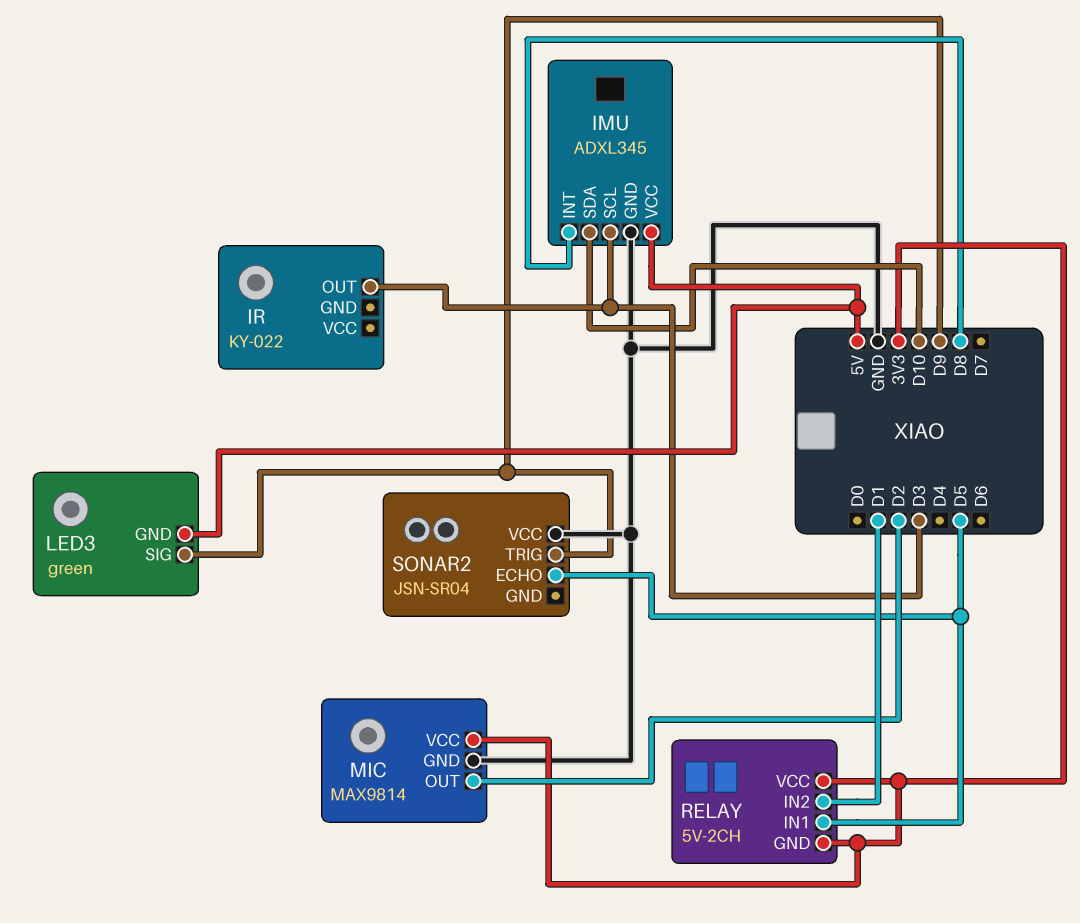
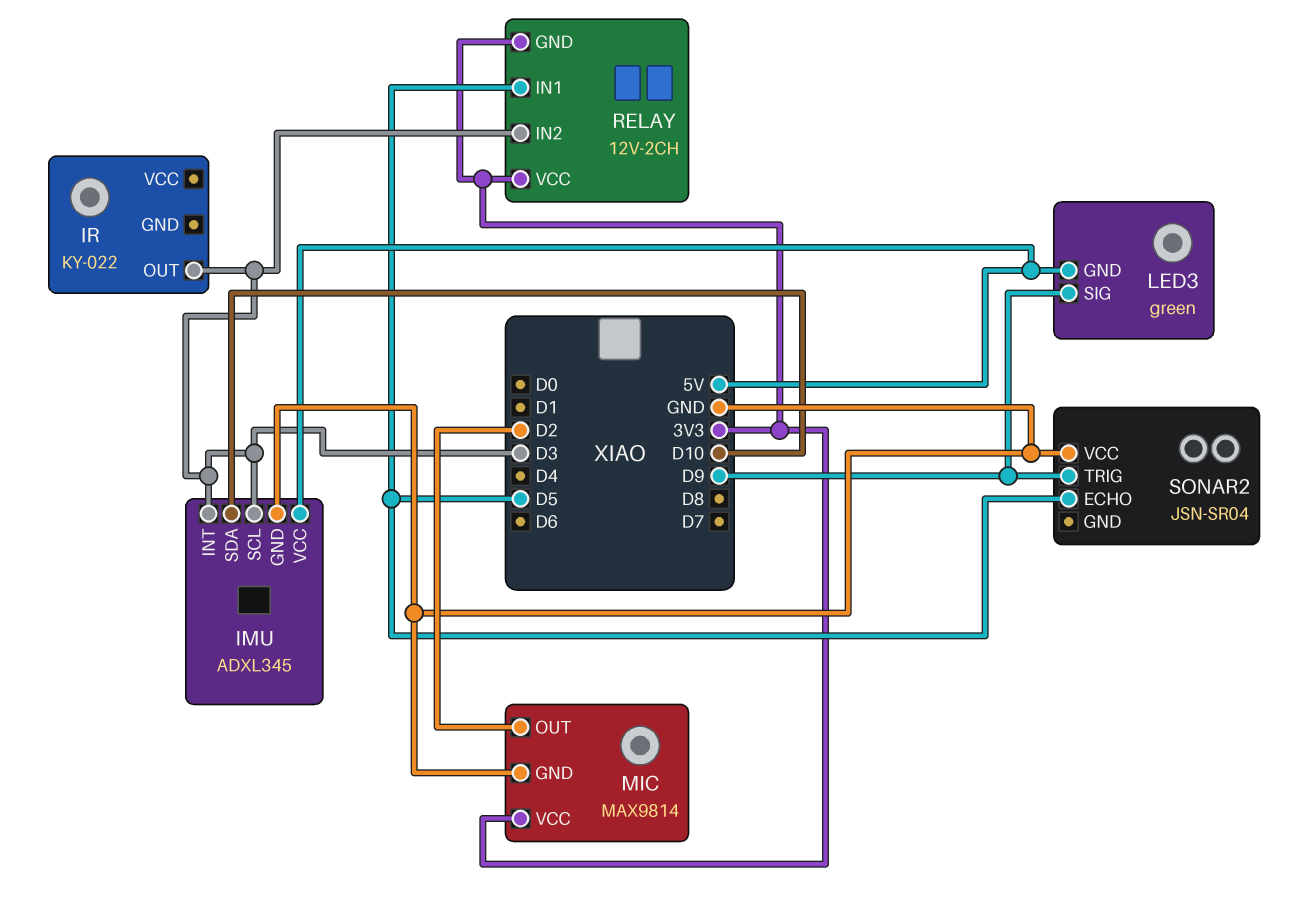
IMU pin INT: D8 -> D3
RELAY: 5V-2CH -> 12V-2CH
RELAY pin IN2: D1 -> D3

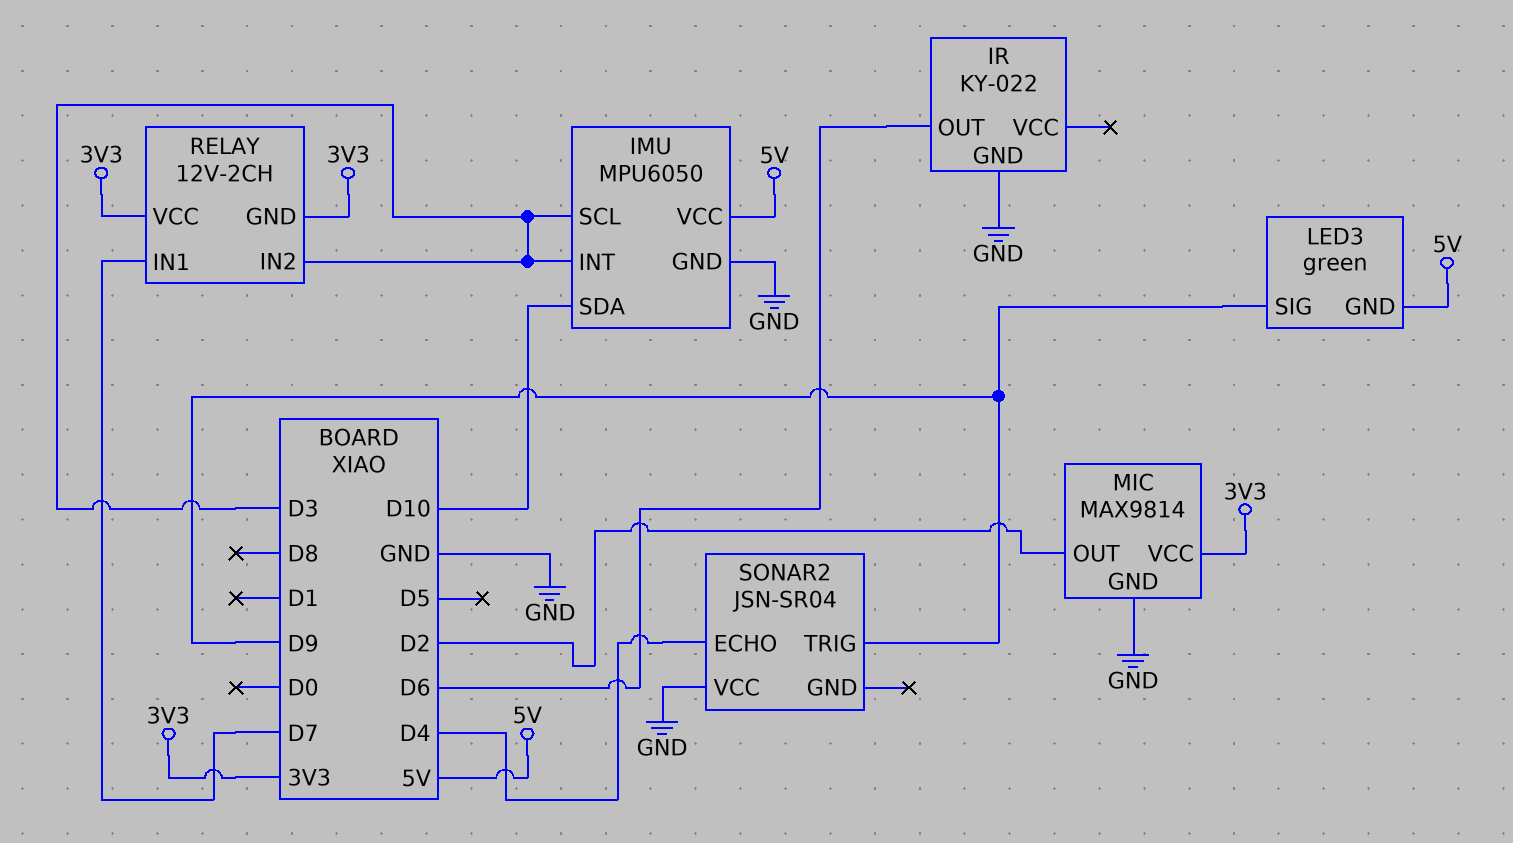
IMU: ADXL345 -> MPU6050
IR pin GND: none -> GND
IR pin OUT: D3 -> D6
RELAY pin IN1: D5 -> D7
SONAR2 pin ECHO: D5 -> D4

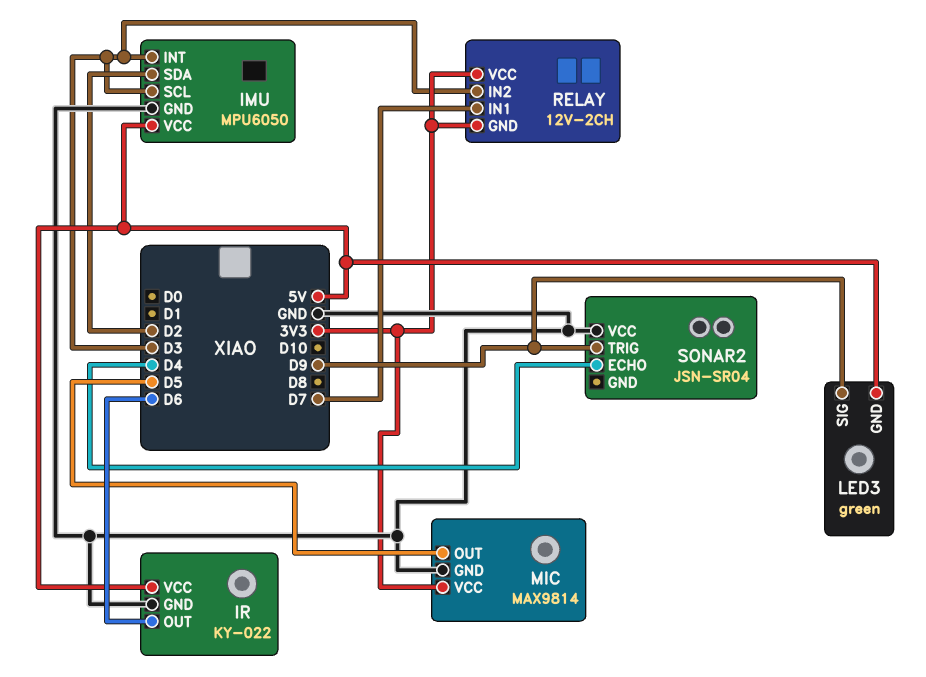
IMU pin SDA: D10 -> D2
IR pin VCC: none -> 5V
MIC pin OUT: D2 -> D5

